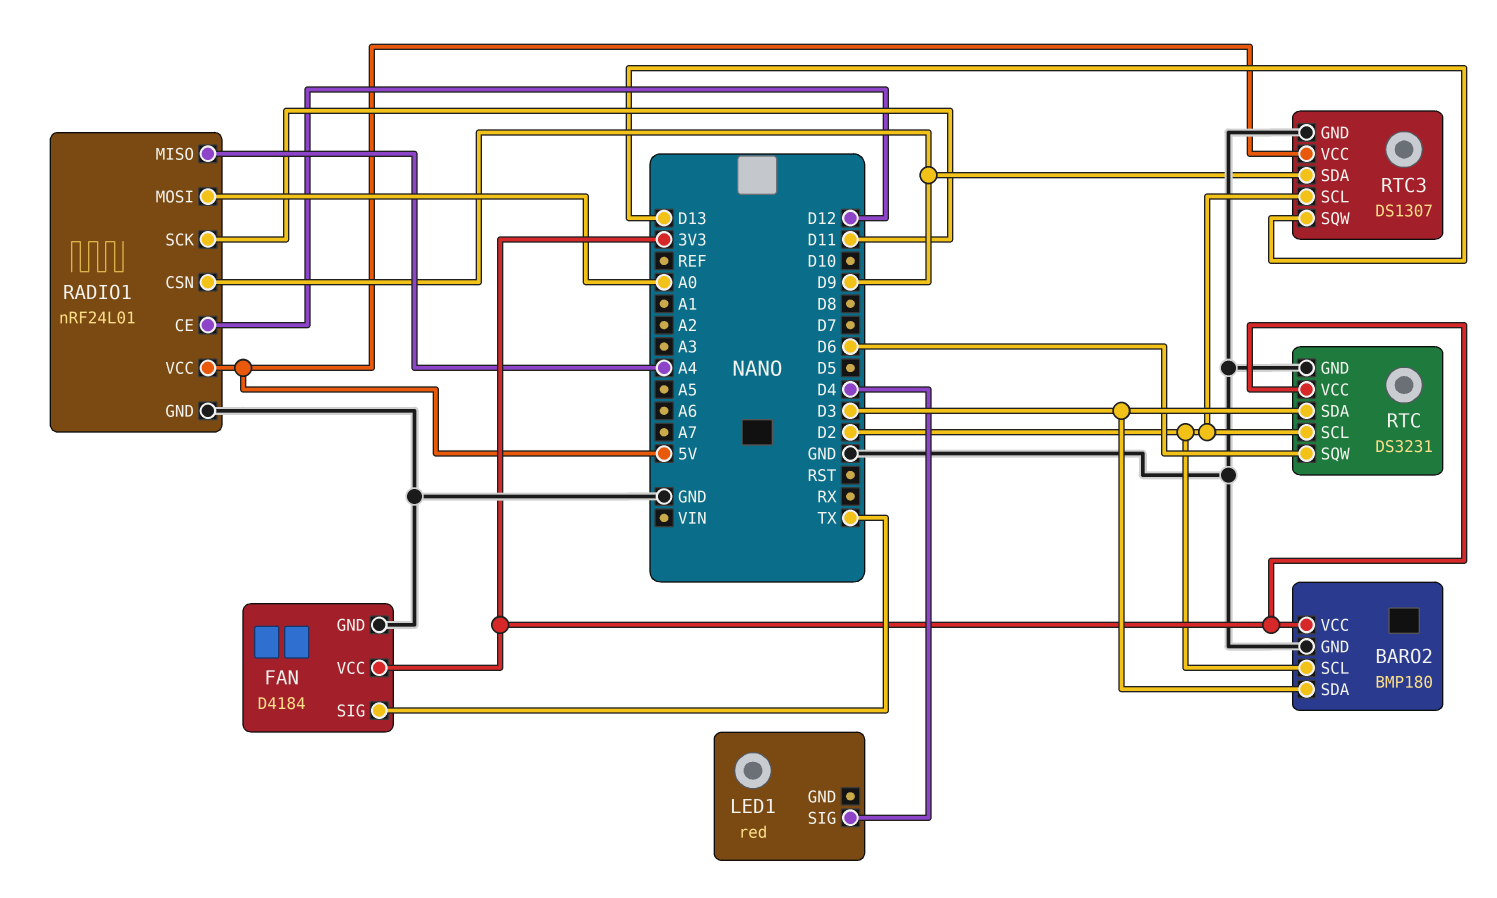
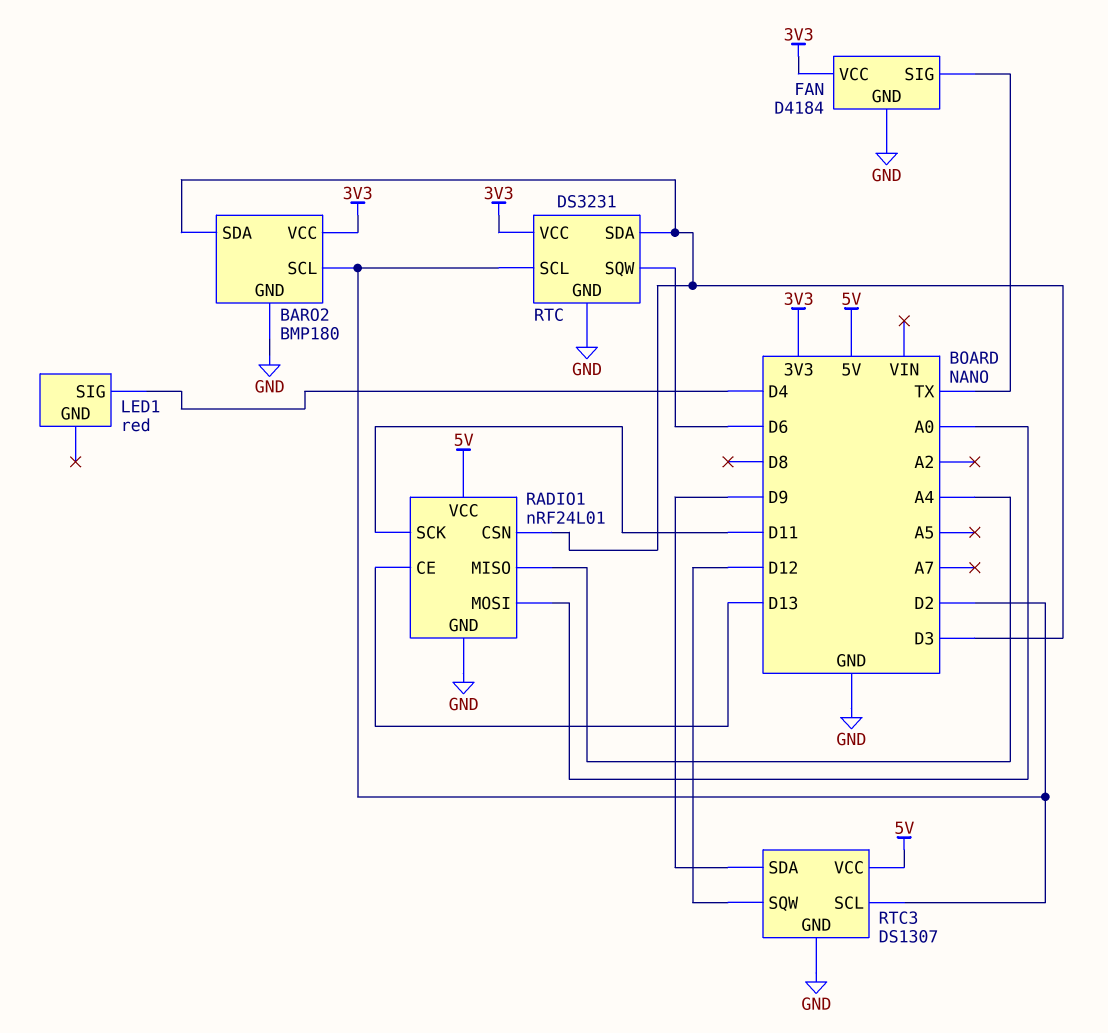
RADIO1 pin CE: D12 -> D13
RADIO1 pin CSN: D9 -> D3
RTC3 pin SQW: D13 -> D12

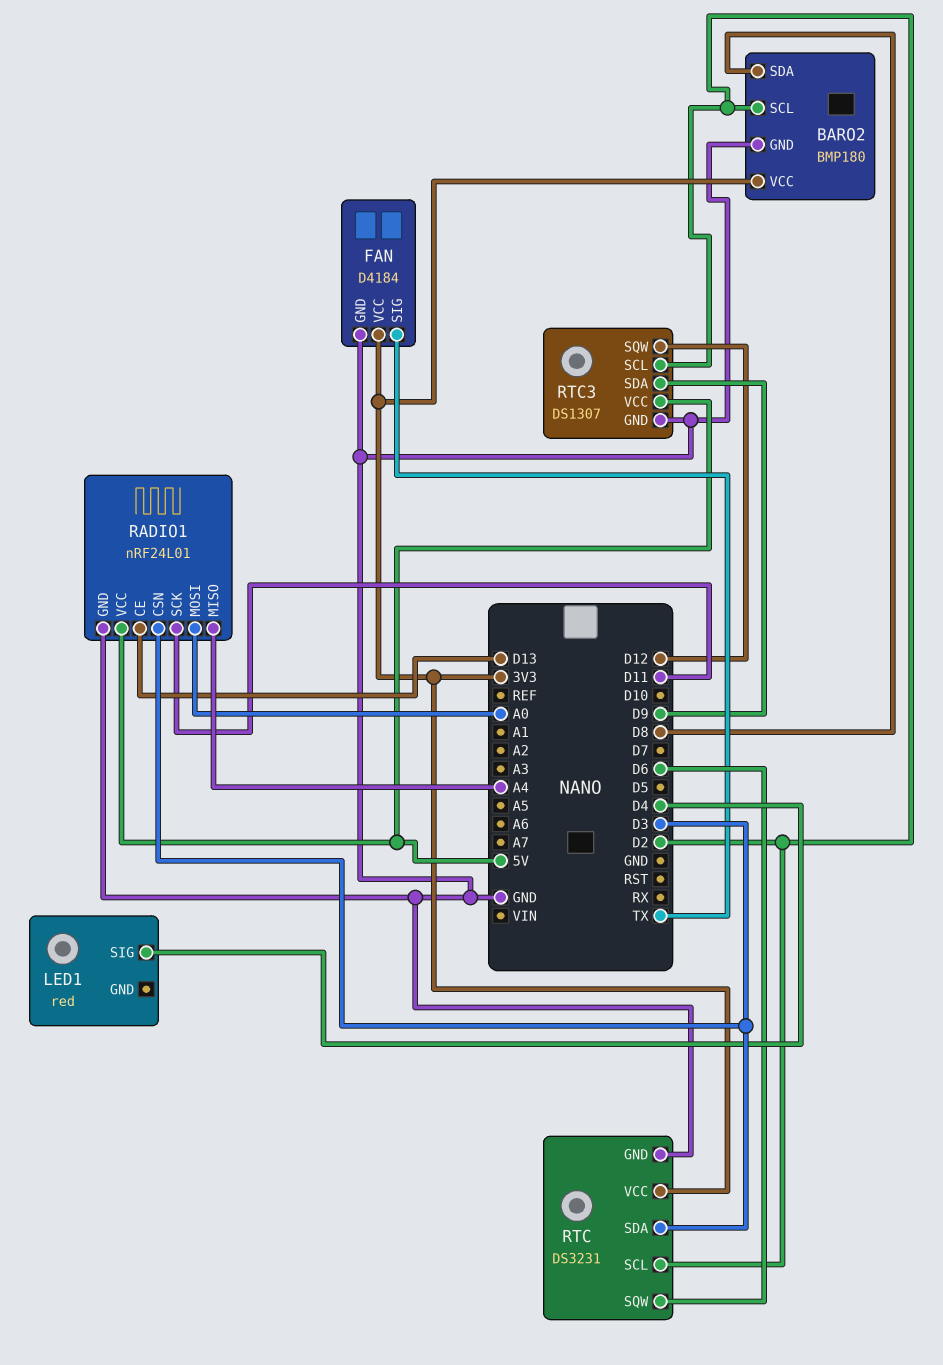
BARO2 pin SDA: D3 -> D8

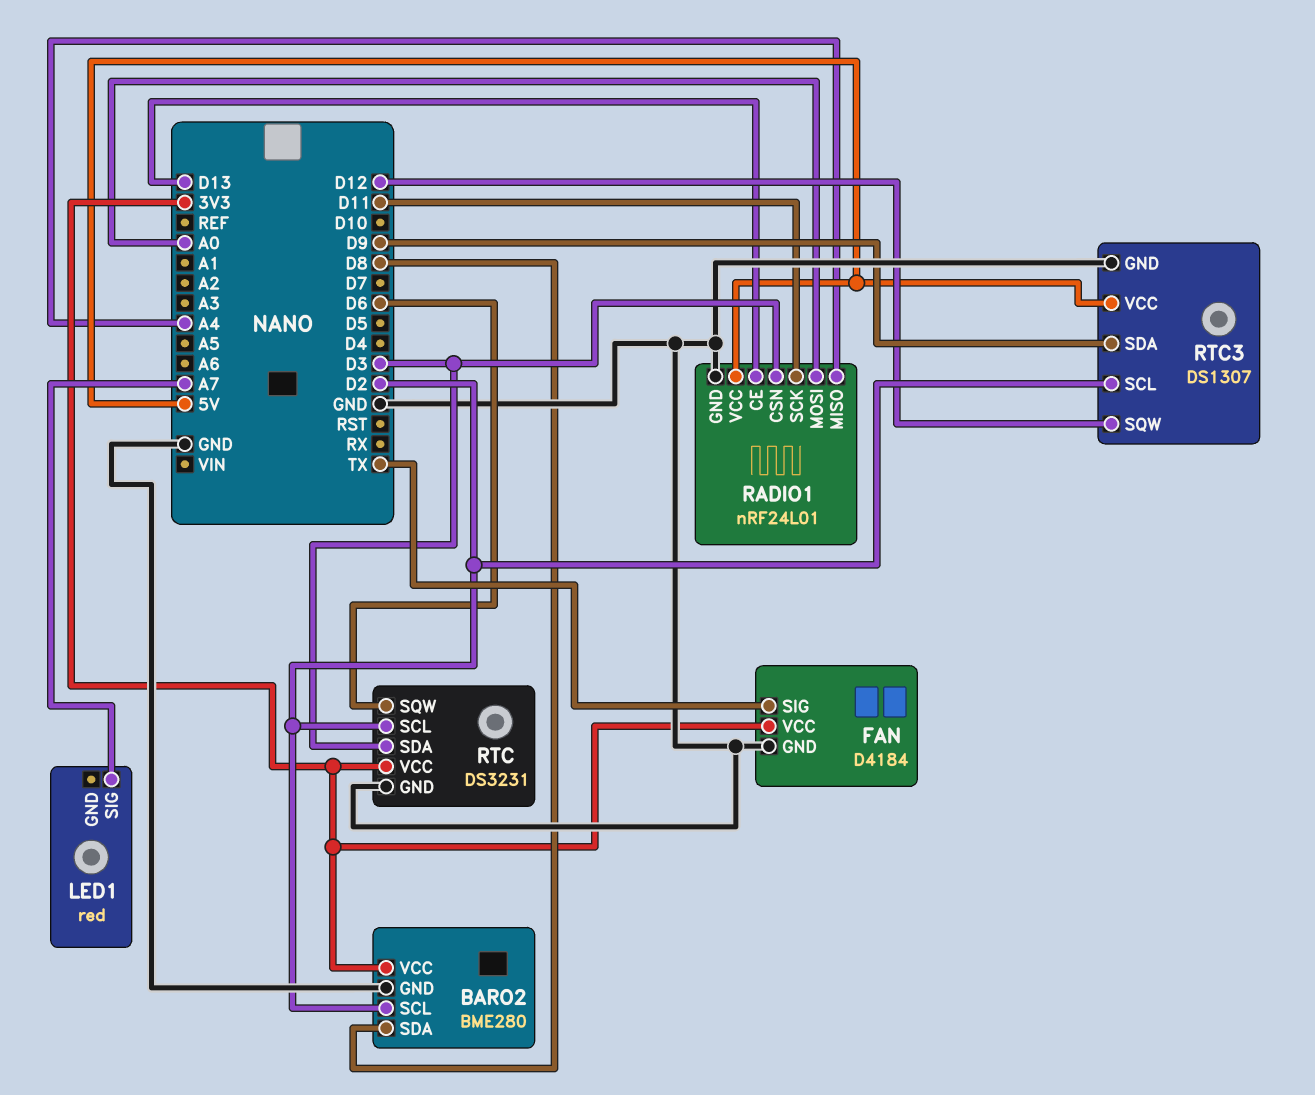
BARO2: BMP180 -> BME280
LED1 pin SIG: D4 -> A7

